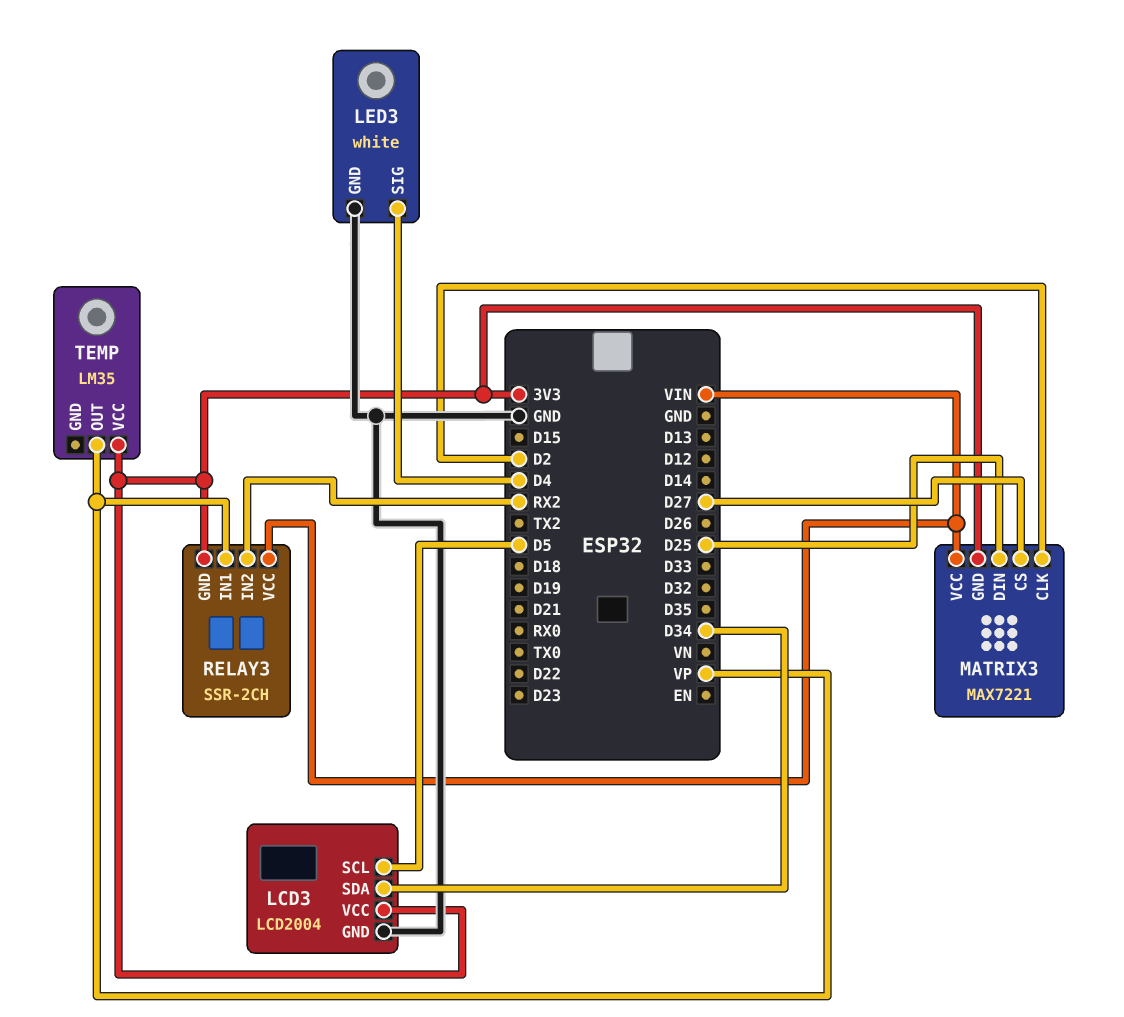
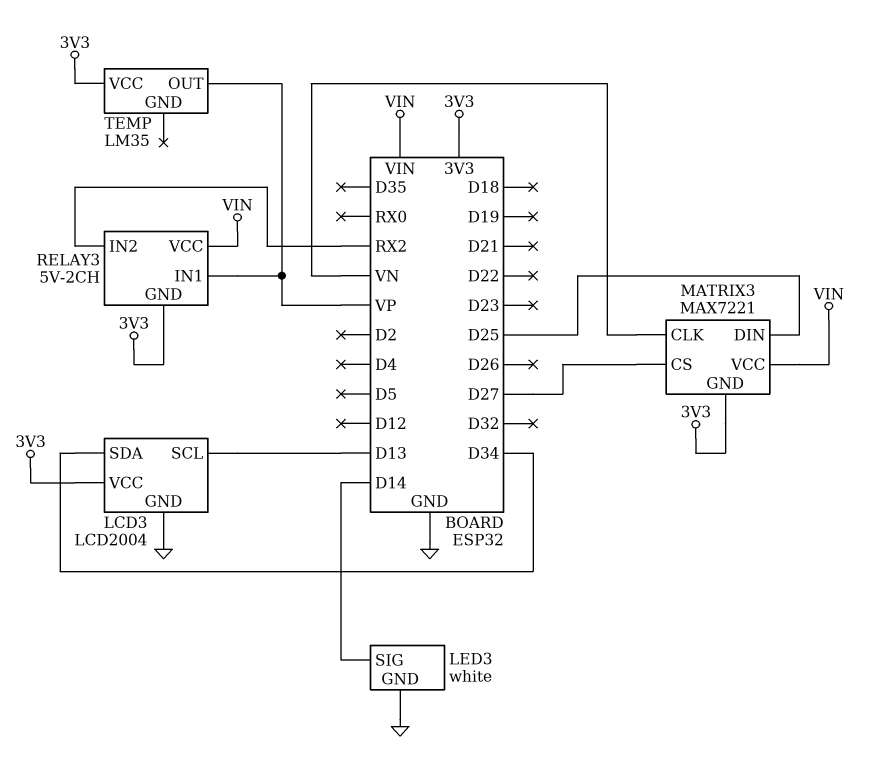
LCD3 pin SCL: D5 -> D13
LED3 pin SIG: D4 -> D14
MATRIX3 pin CLK: D2 -> VN
RELAY3: SSR-2CH -> 5V-2CH

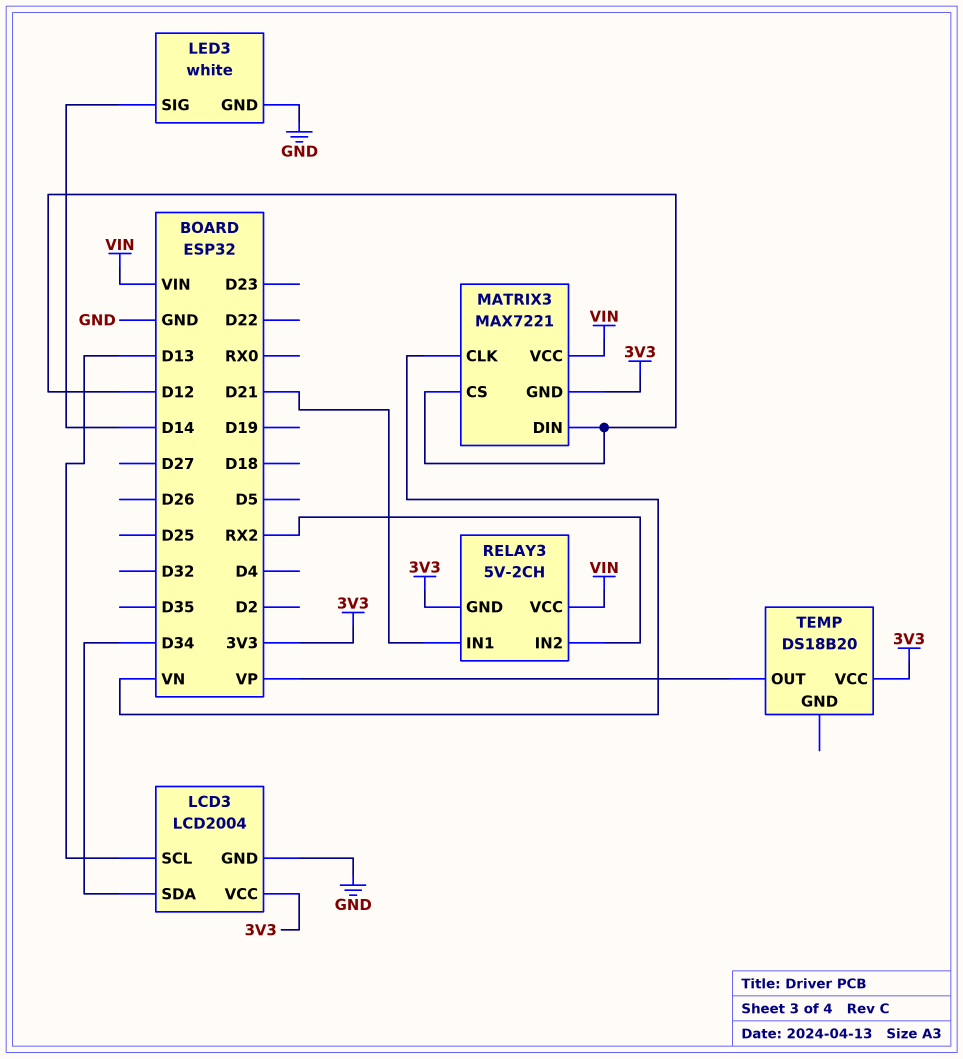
MATRIX3 pin CS: D27 -> D12
MATRIX3 pin DIN: D25 -> D12
RELAY3 pin IN1: VP -> D21
TEMP: LM35 -> DS18B20

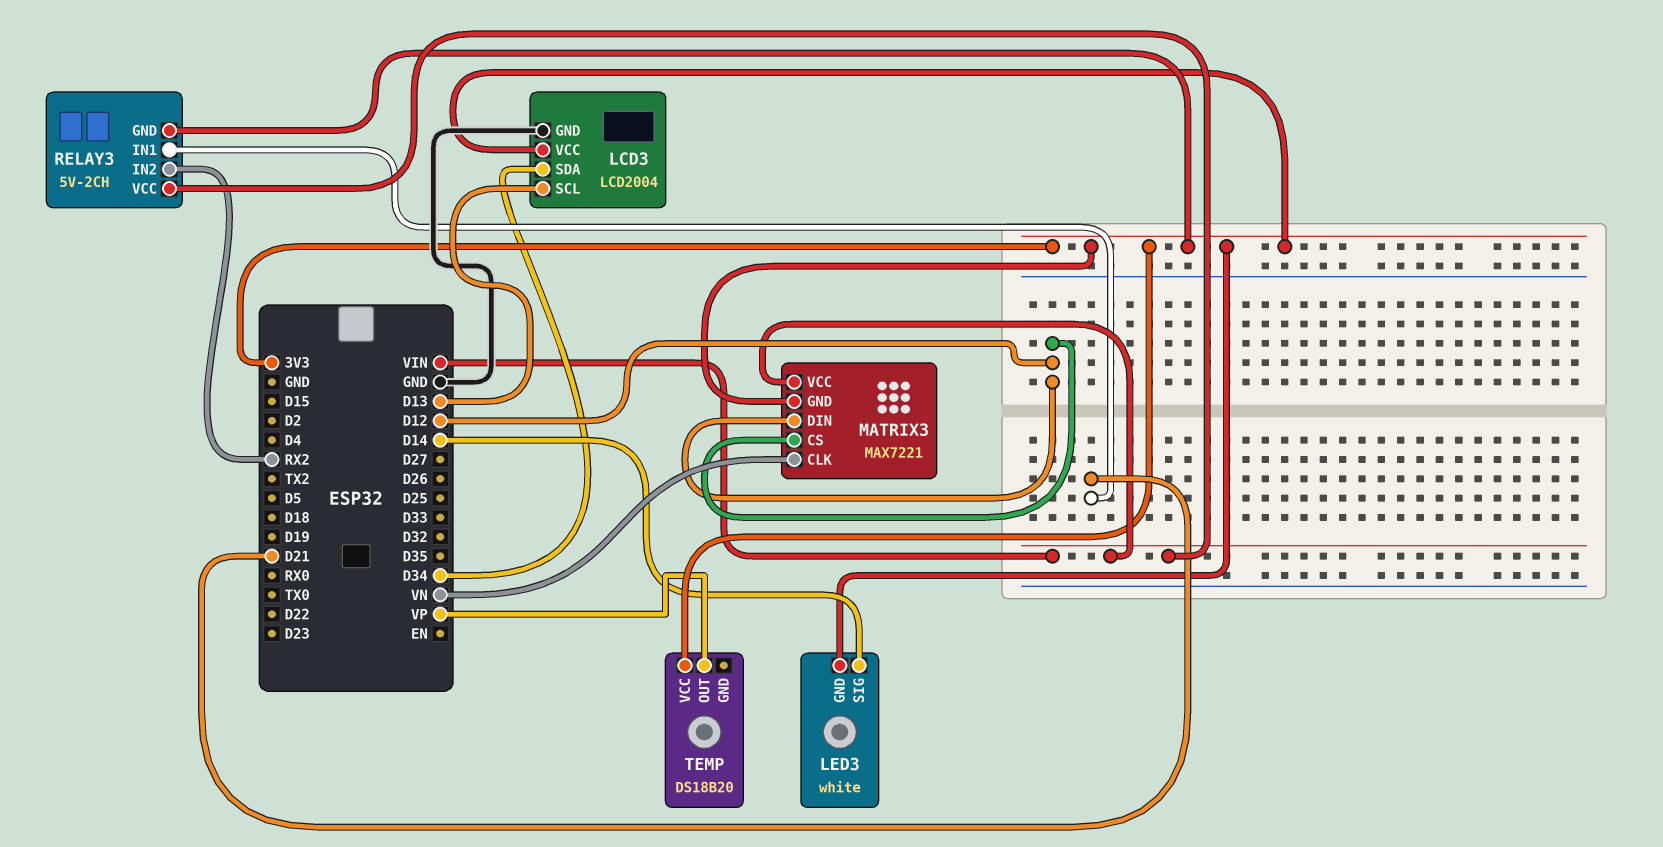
LED3 pin GND: GND -> 3V3

